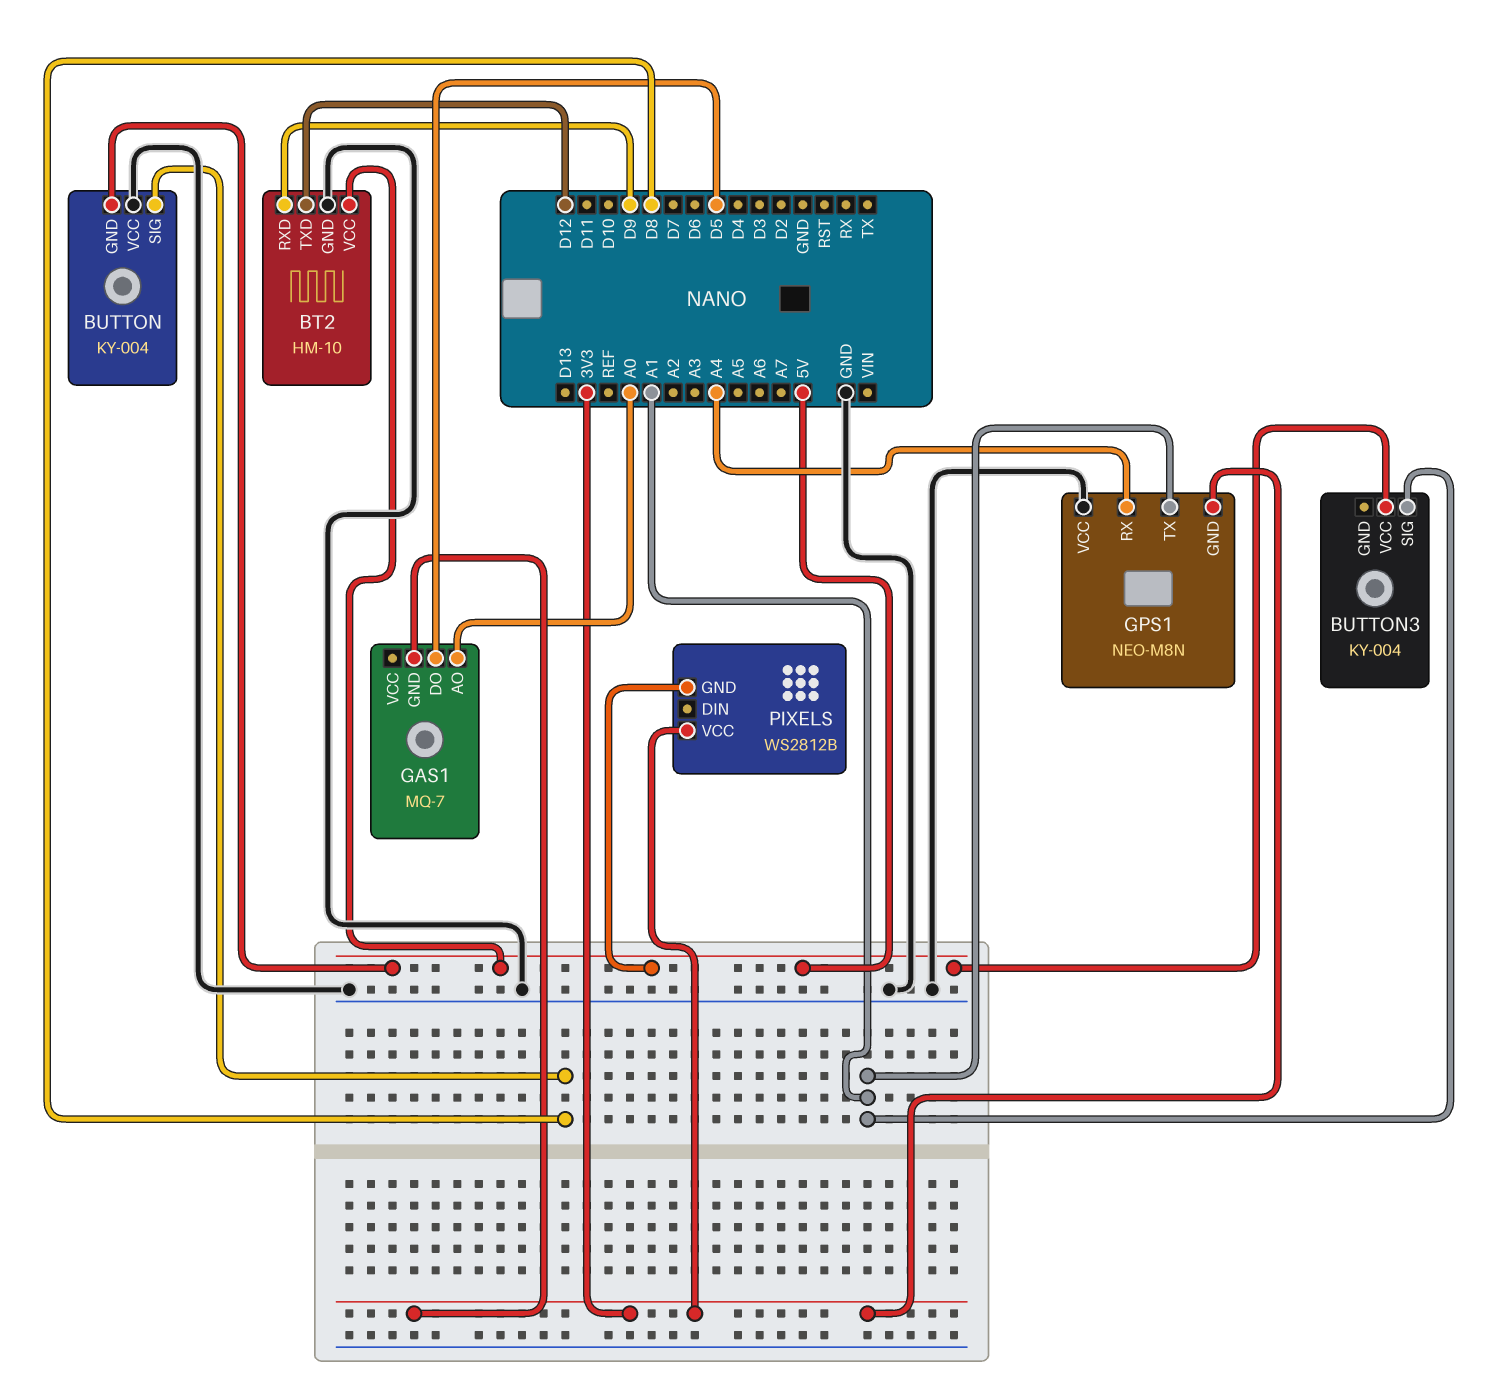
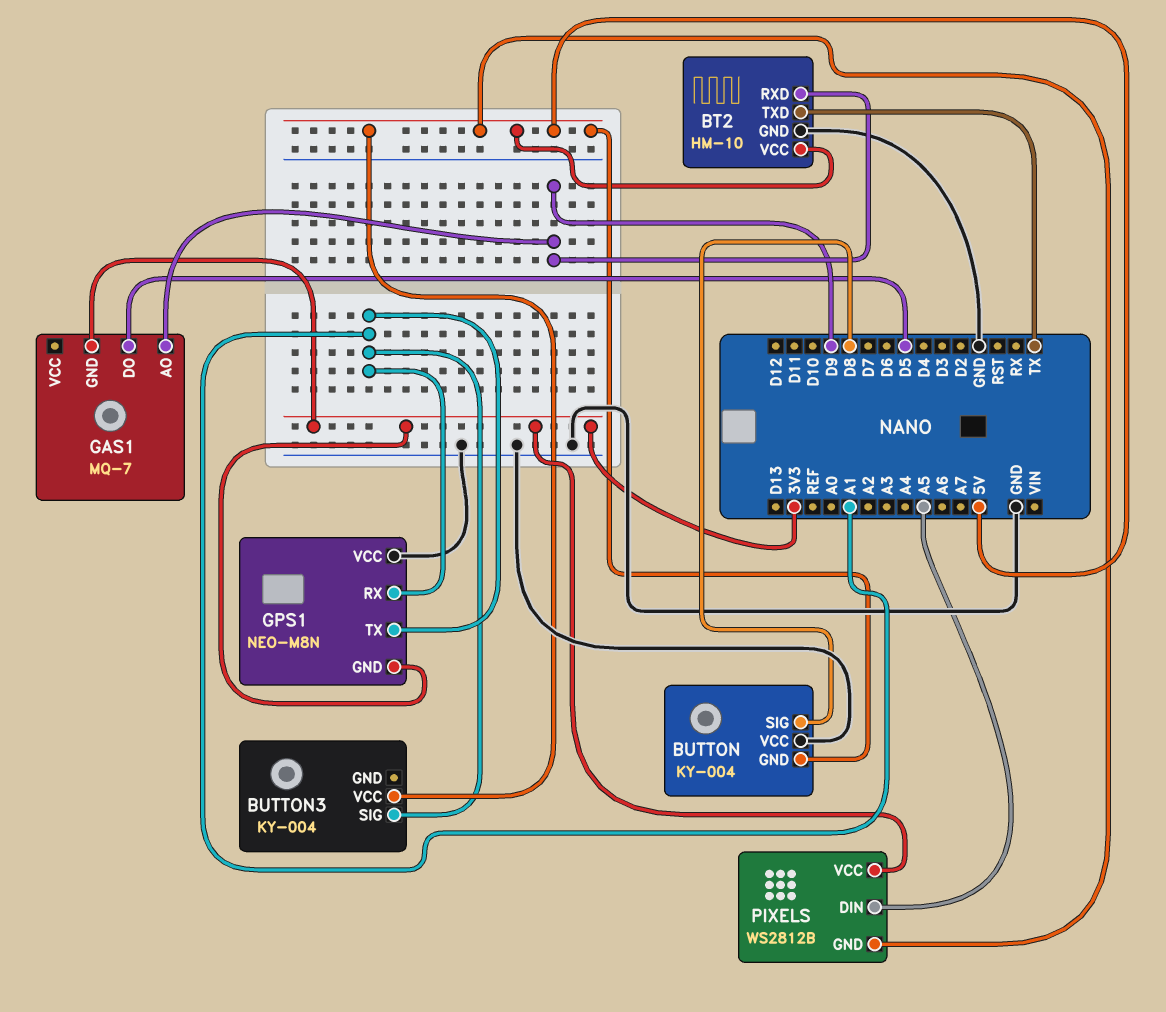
BT2 pin TXD: D12 -> TX
GAS1 pin AO: A0 -> D9
GPS1 pin RX: A4 -> A1
PIXELS pin DIN: none -> A5

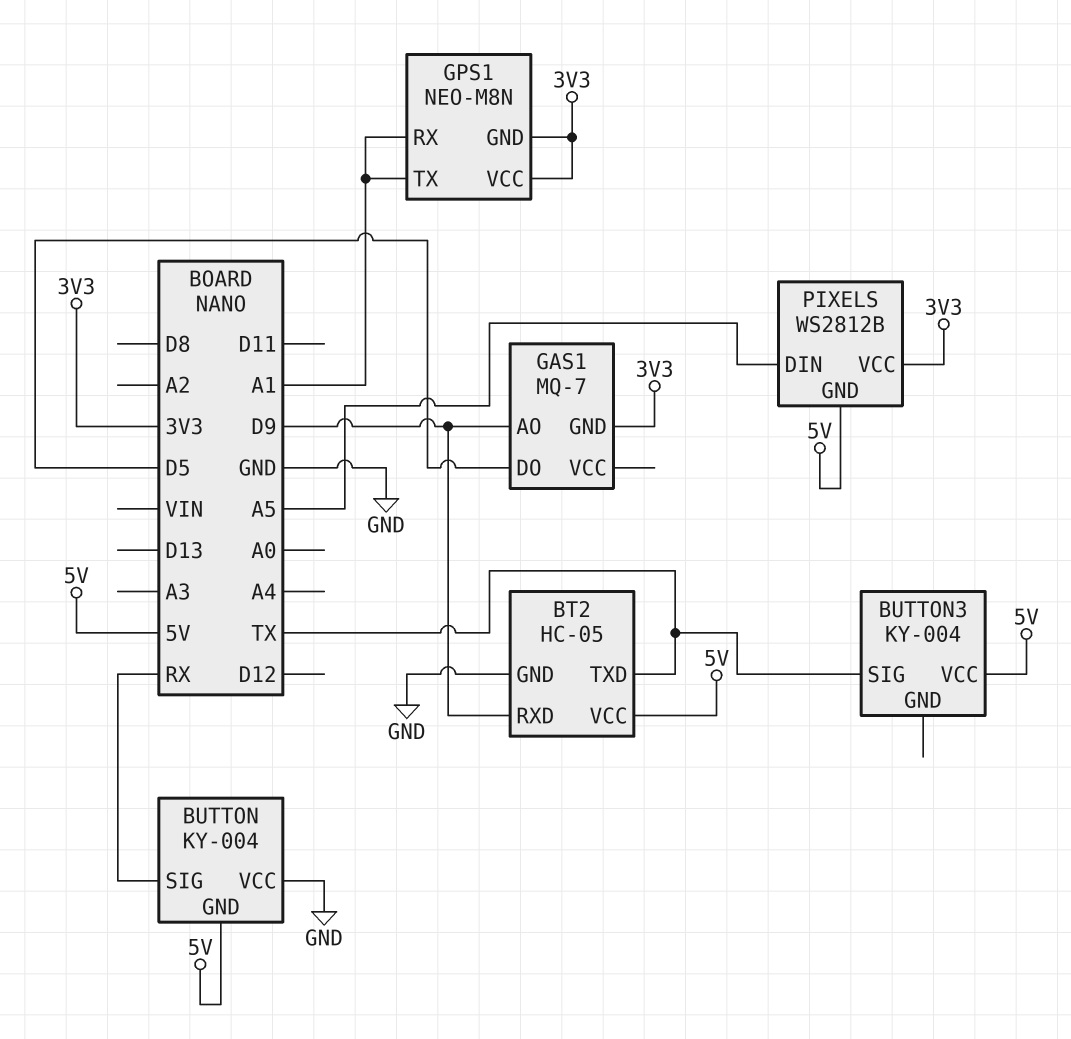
BT2: HM-10 -> HC-05
BUTTON pin SIG: D8 -> RX
BUTTON3 pin SIG: A1 -> TX
GPS1 pin VCC: GND -> 3V3

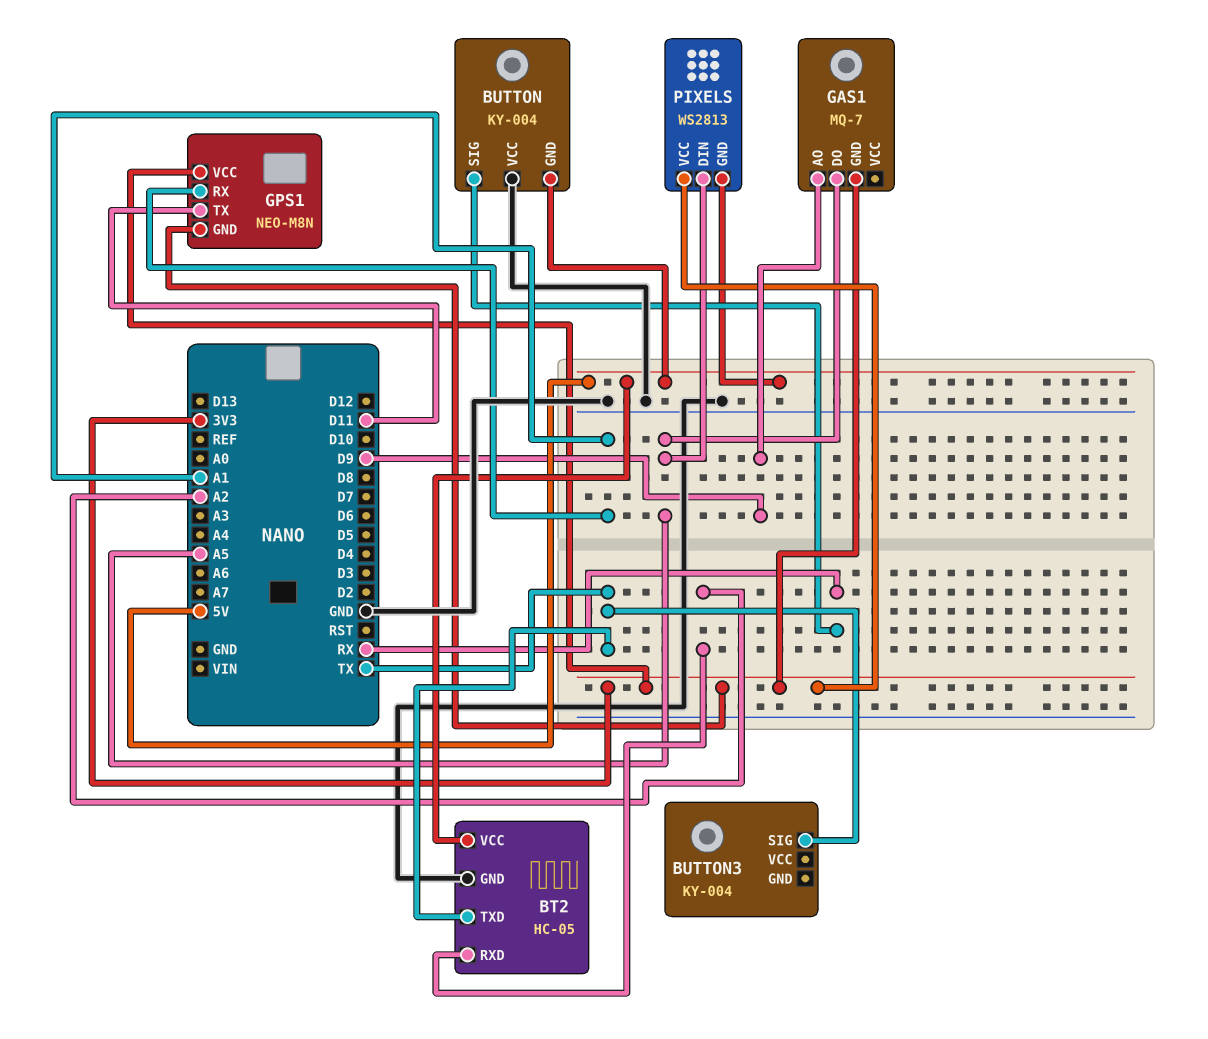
BT2 pin RXD: D9 -> A2
BUTTON3 pin VCC: 5V -> none
GAS1 pin DO: D5 -> A5
GPS1 pin TX: A1 -> D11
PIXELS: WS2812B -> WS2813

